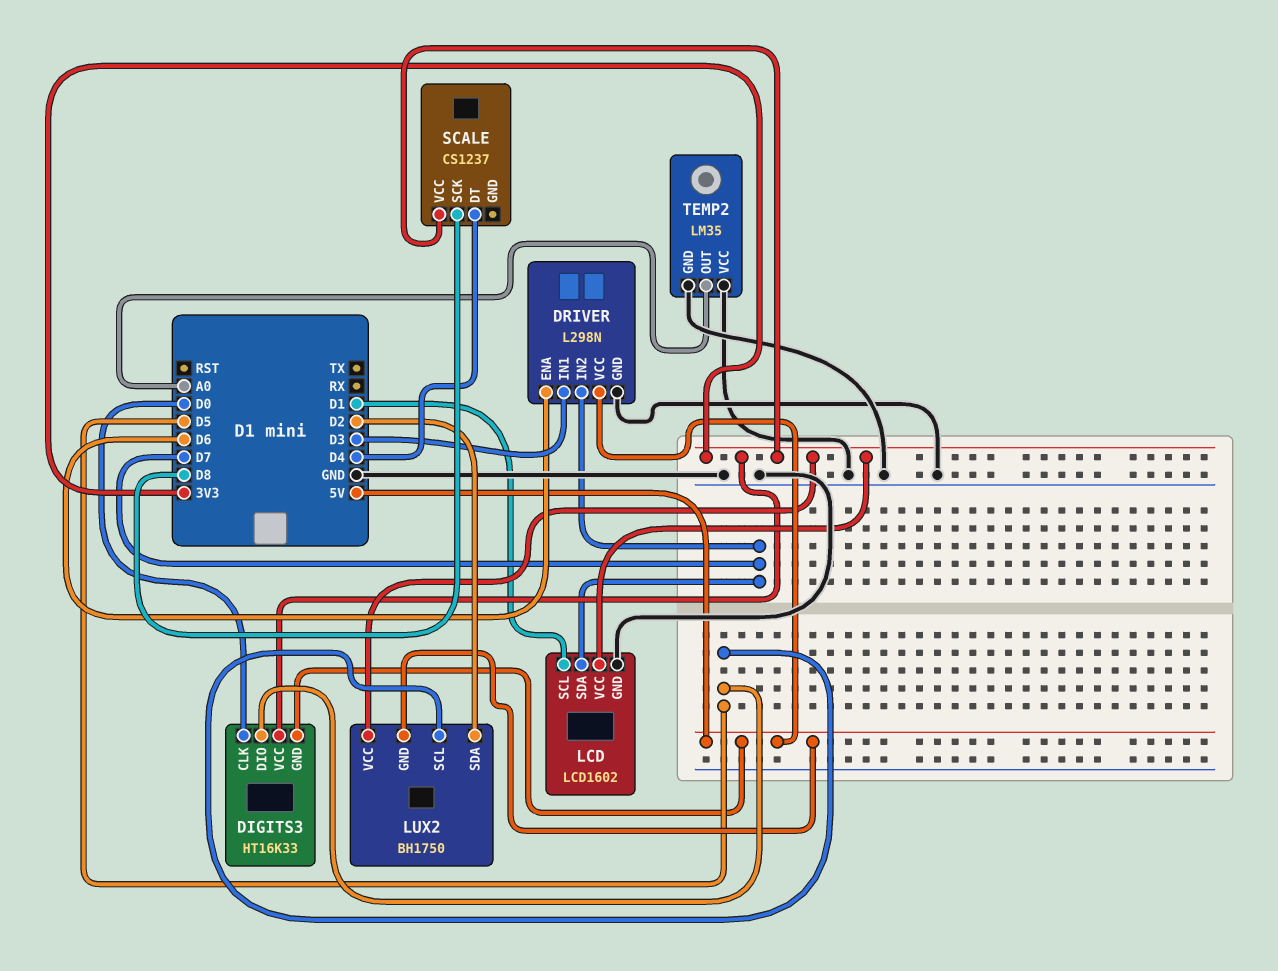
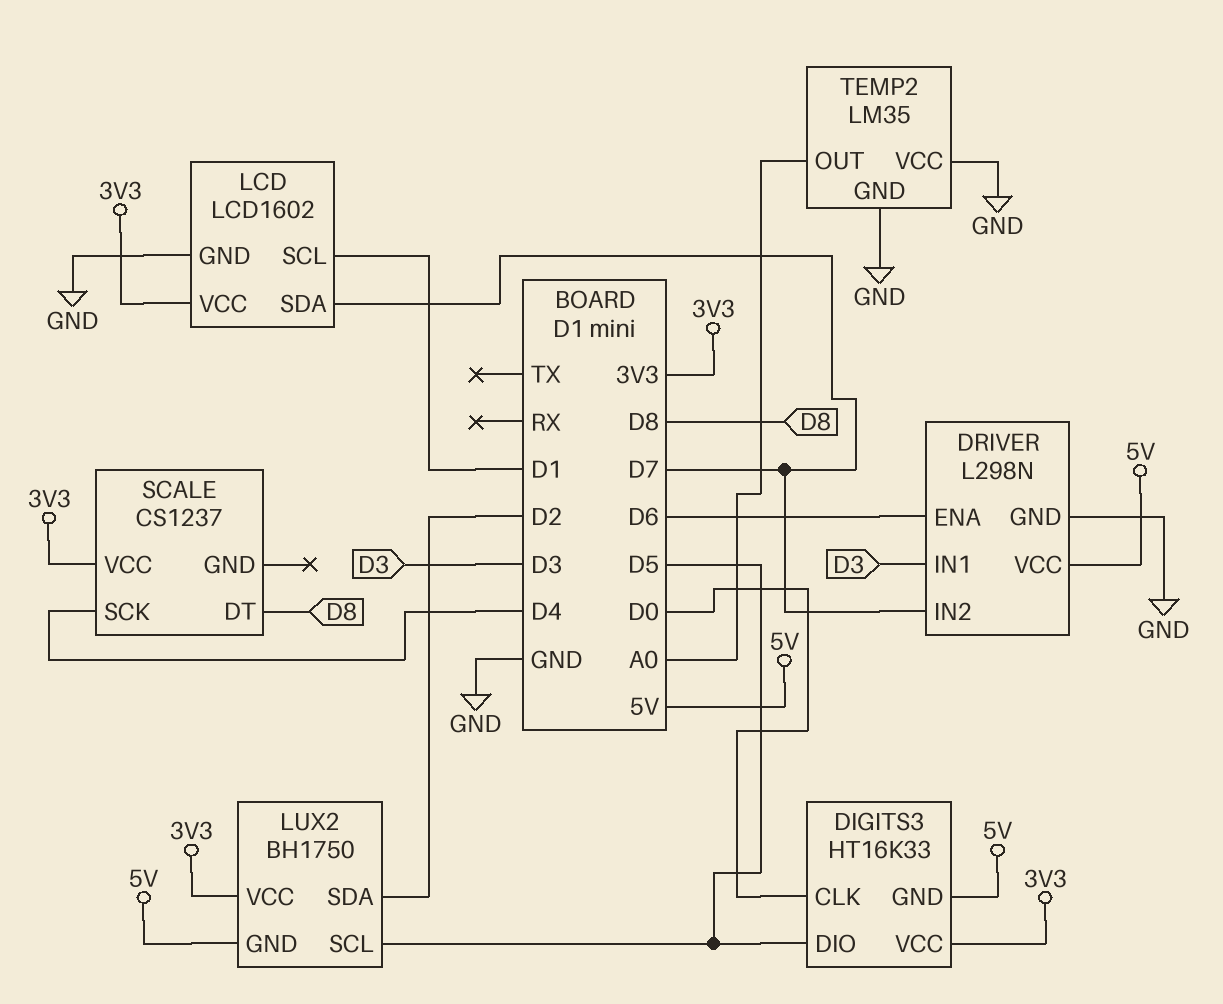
SCALE pin DT: D4 -> D8
SCALE pin SCK: D8 -> D4

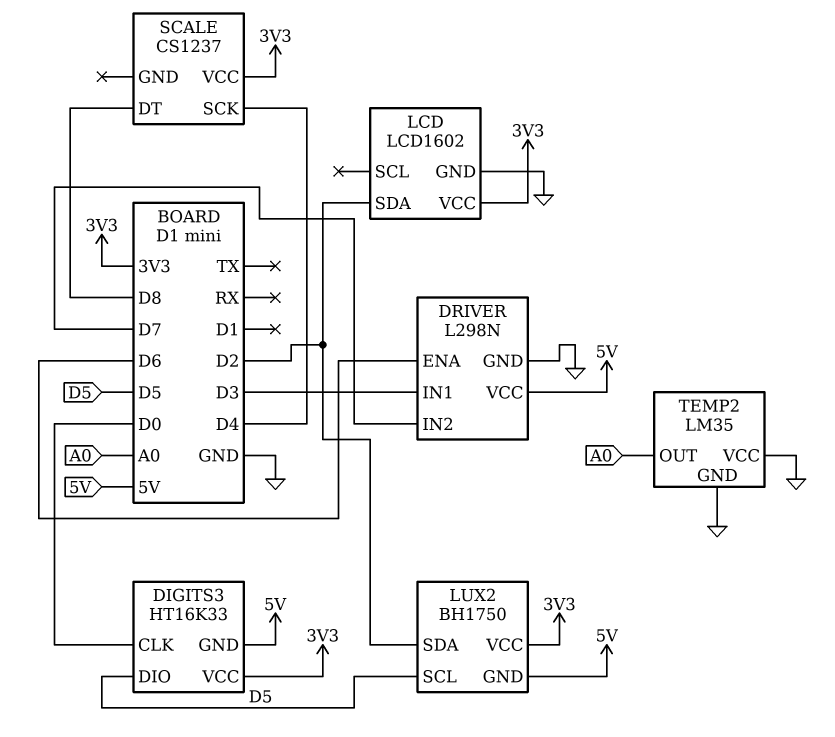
LCD pin SCL: D1 -> none
LCD pin SDA: D7 -> D2

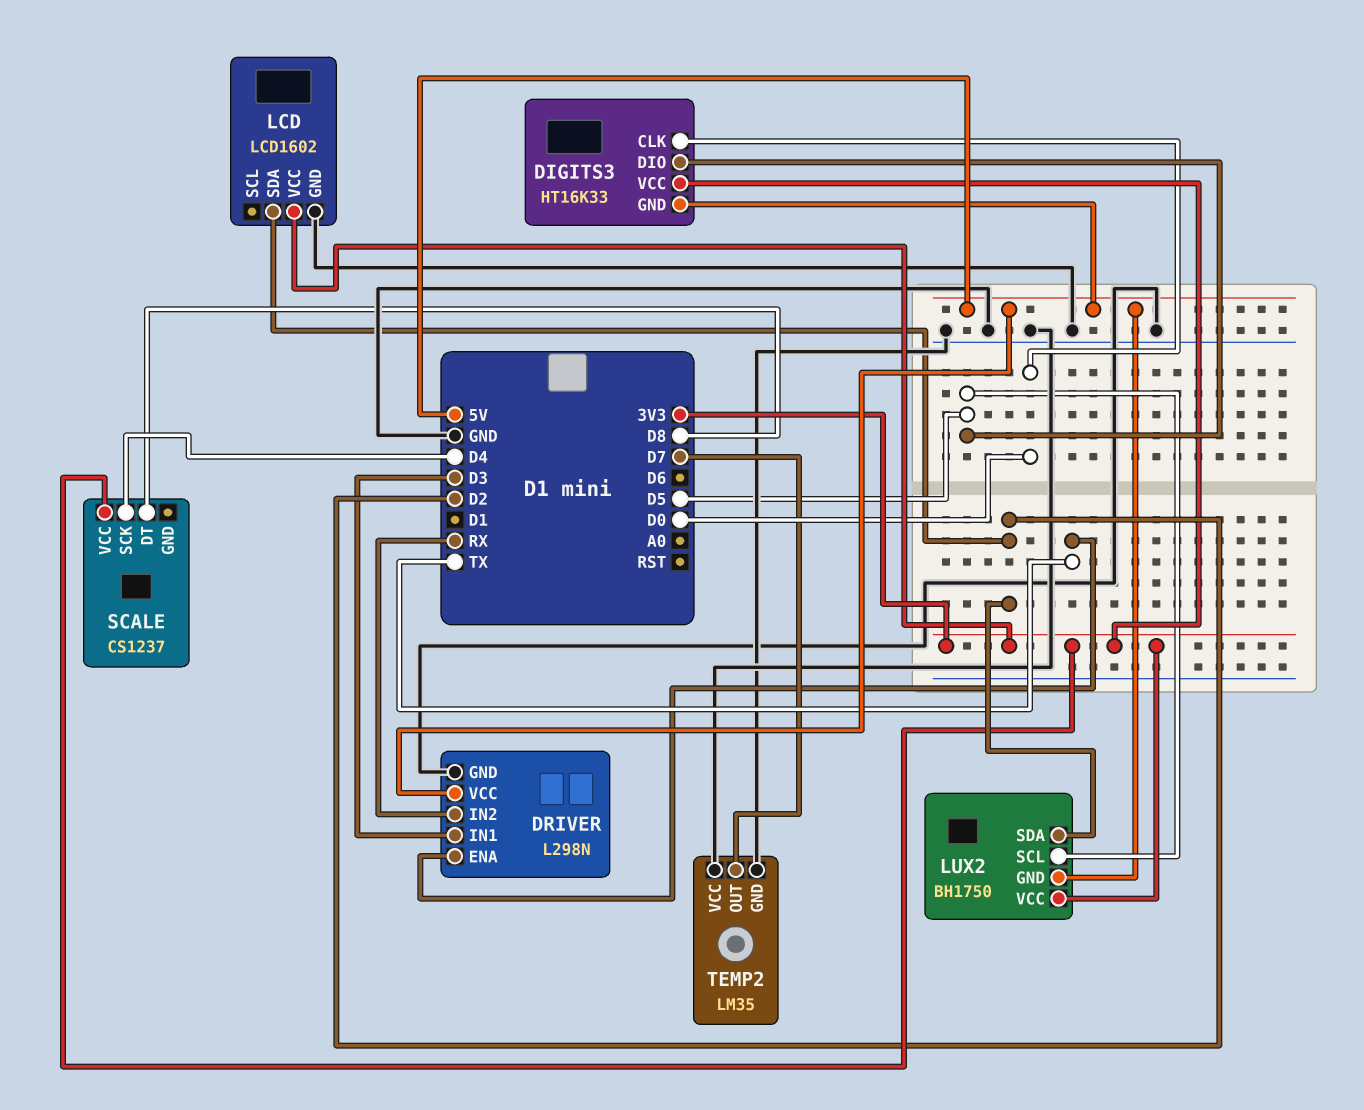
DRIVER pin ENA: D6 -> TX
DRIVER pin IN2: D7 -> RX
TEMP2 pin OUT: A0 -> D7

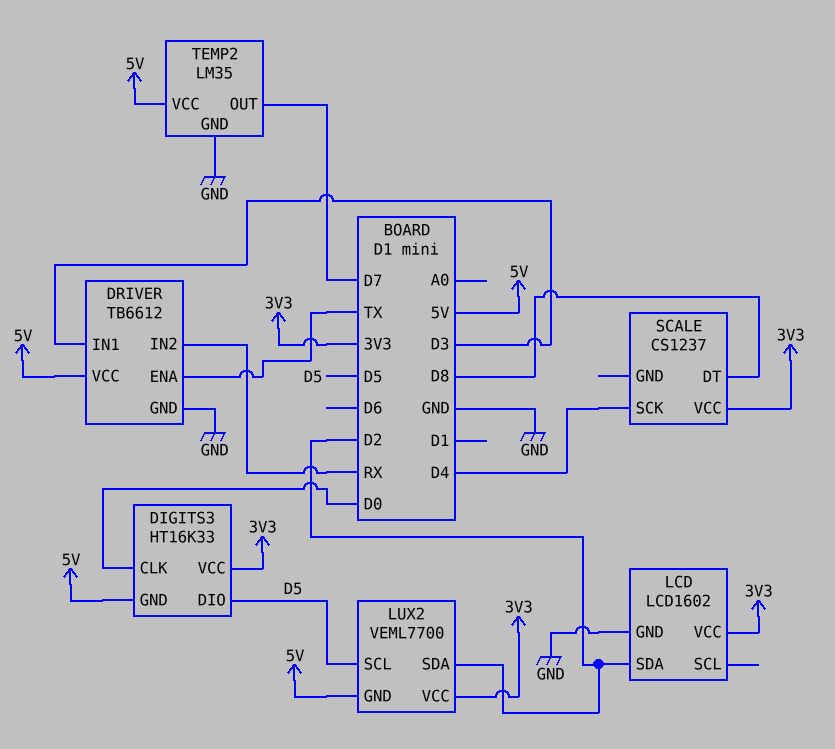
DRIVER: L298N -> TB6612
LUX2: BH1750 -> VEML7700
TEMP2 pin VCC: GND -> 5V

